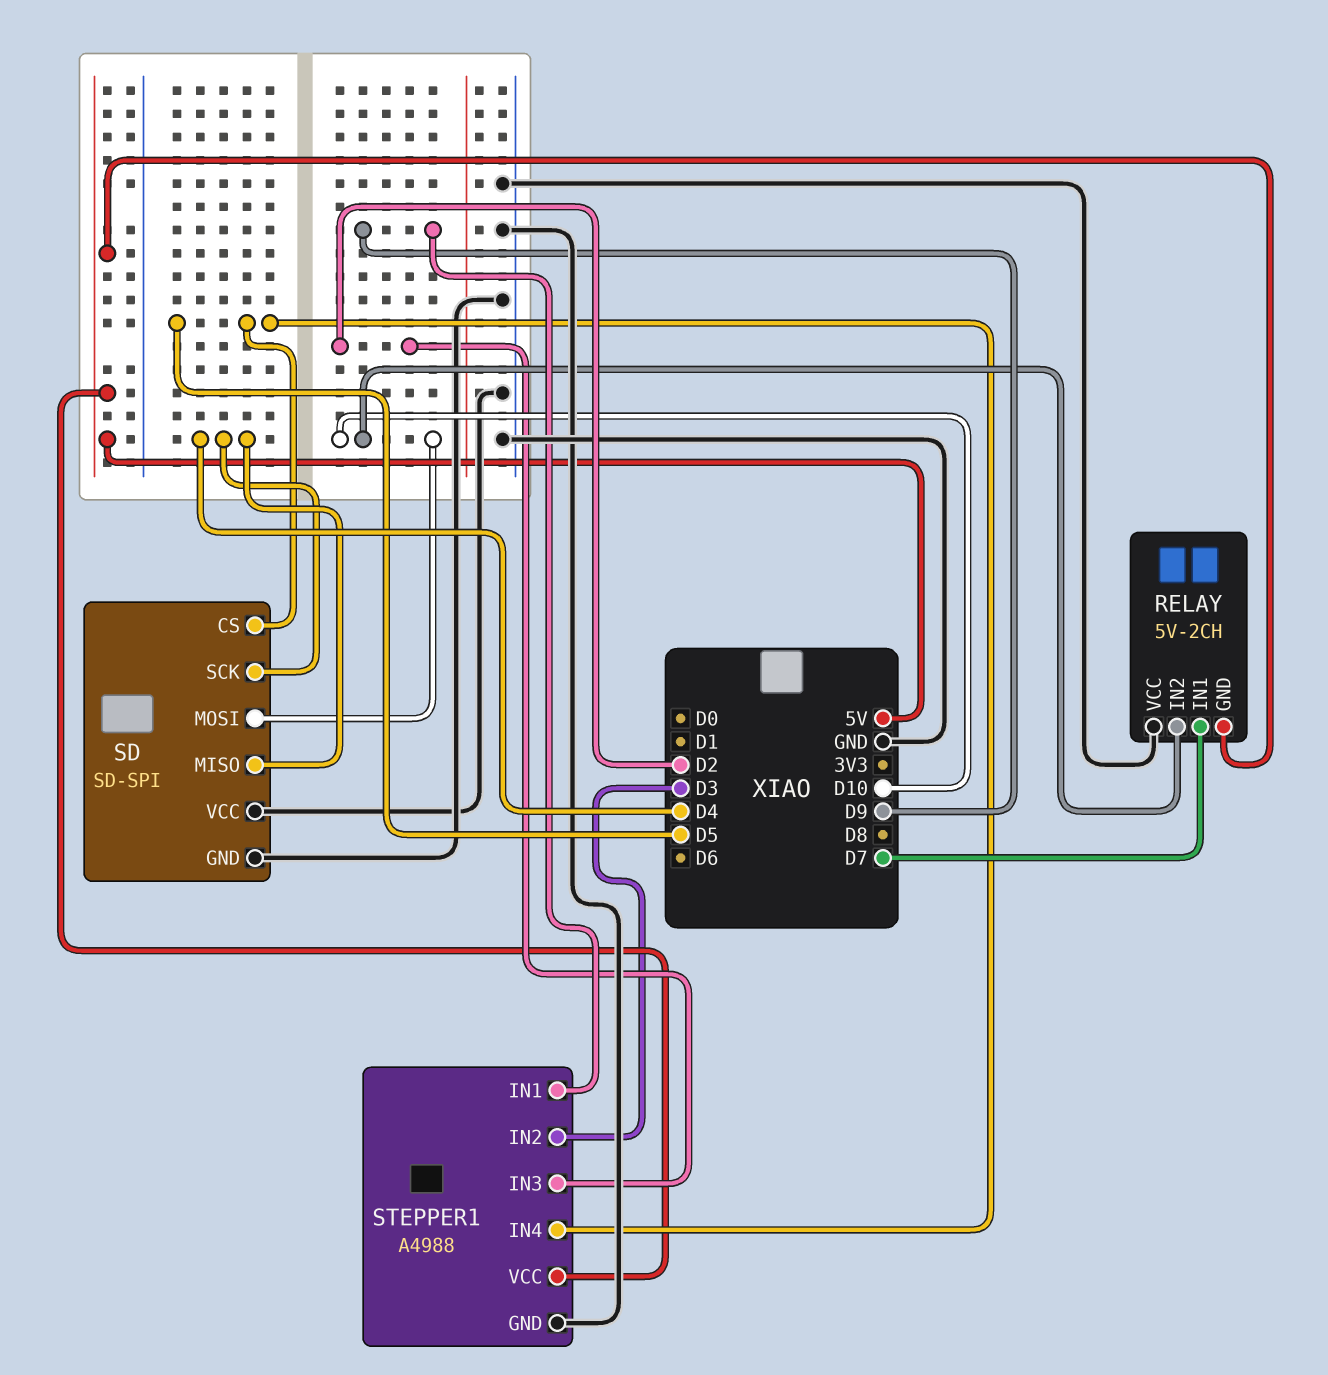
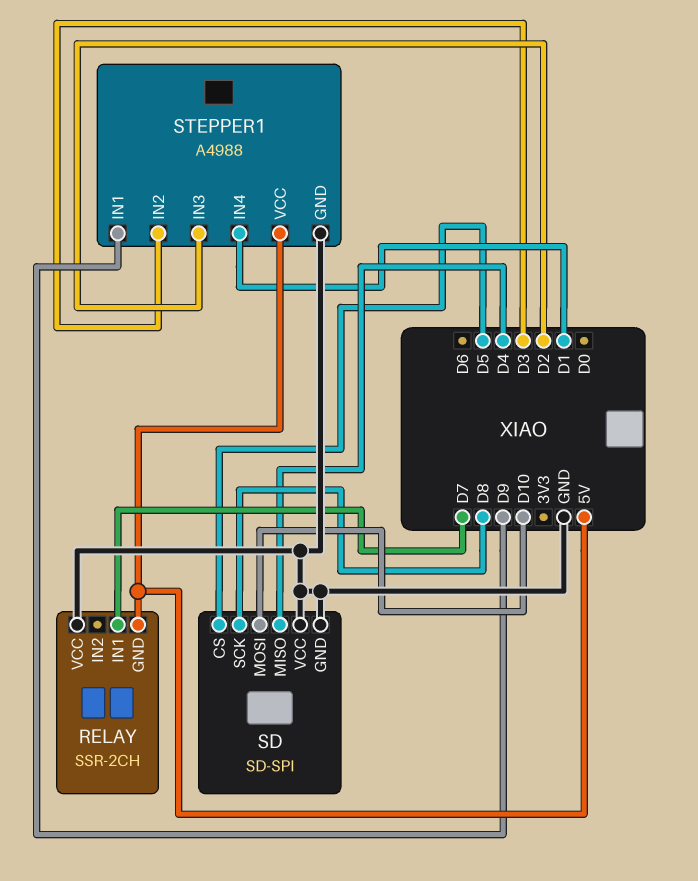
RELAY: 5V-2CH -> SSR-2CH
RELAY pin IN2: D10 -> none
SD pin SCK: D4 -> D8
STEPPER1 pin IN4: D5 -> D1

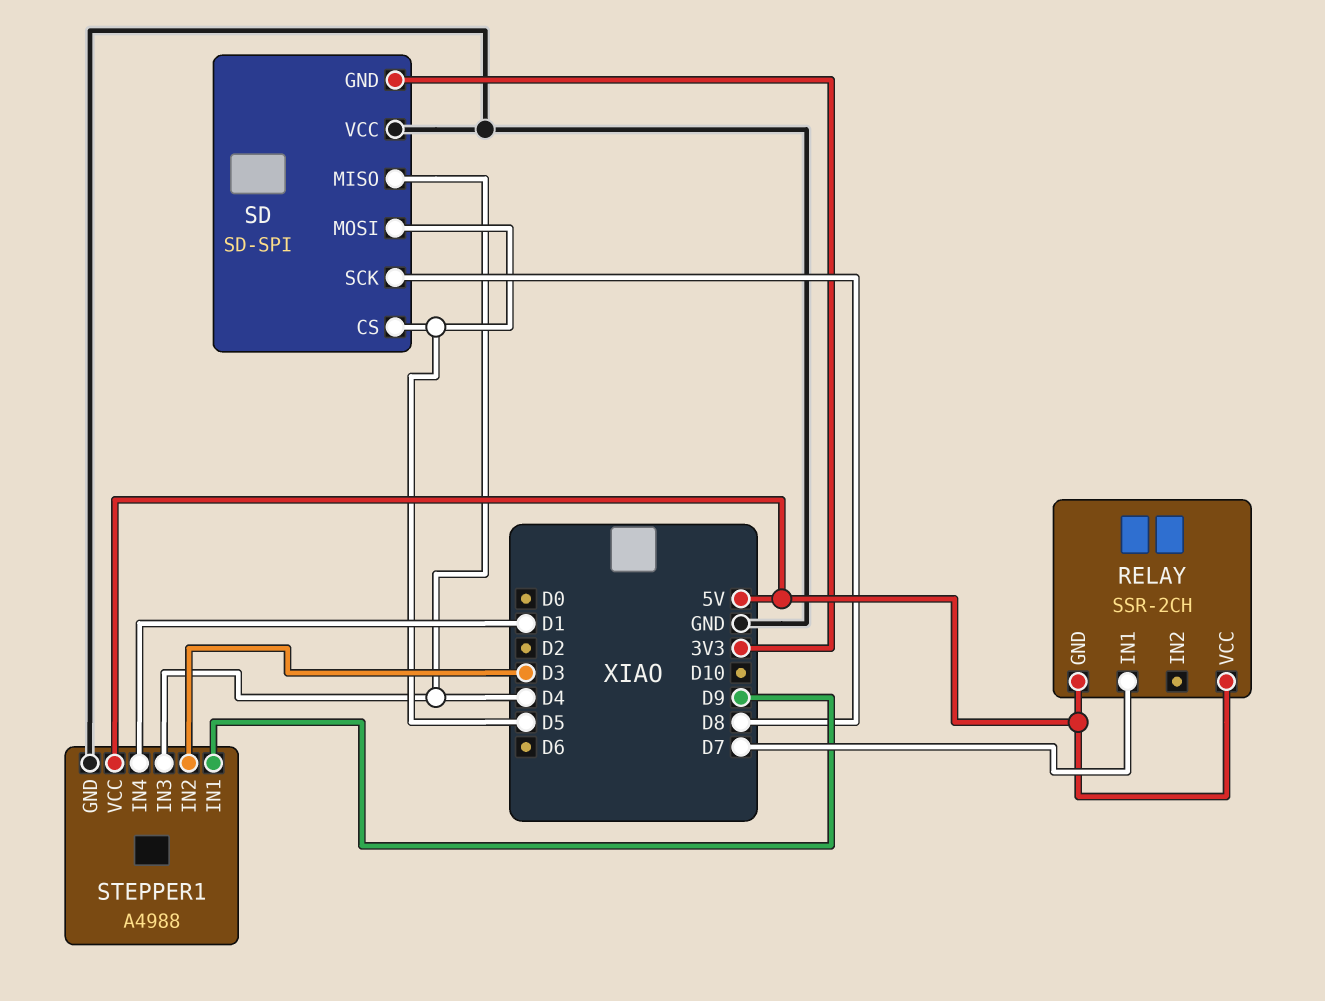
RELAY pin VCC: GND -> 5V
SD pin GND: GND -> 3V3
SD pin MOSI: D10 -> D5
STEPPER1 pin IN3: D2 -> D4

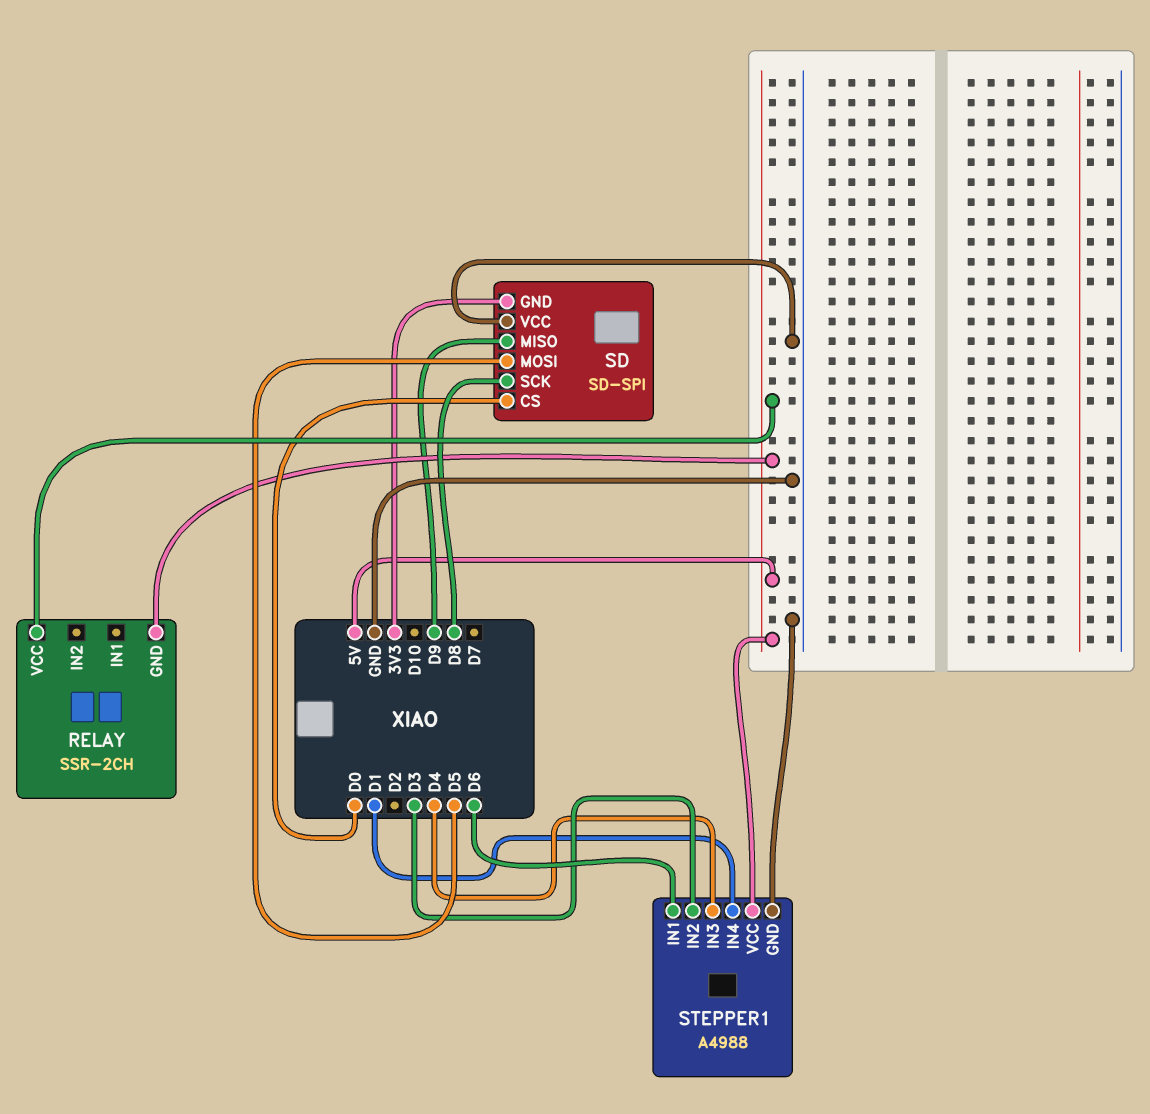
RELAY pin IN1: D7 -> none
SD pin CS: D5 -> D0
SD pin MISO: D4 -> D9
STEPPER1 pin IN1: D9 -> D6

